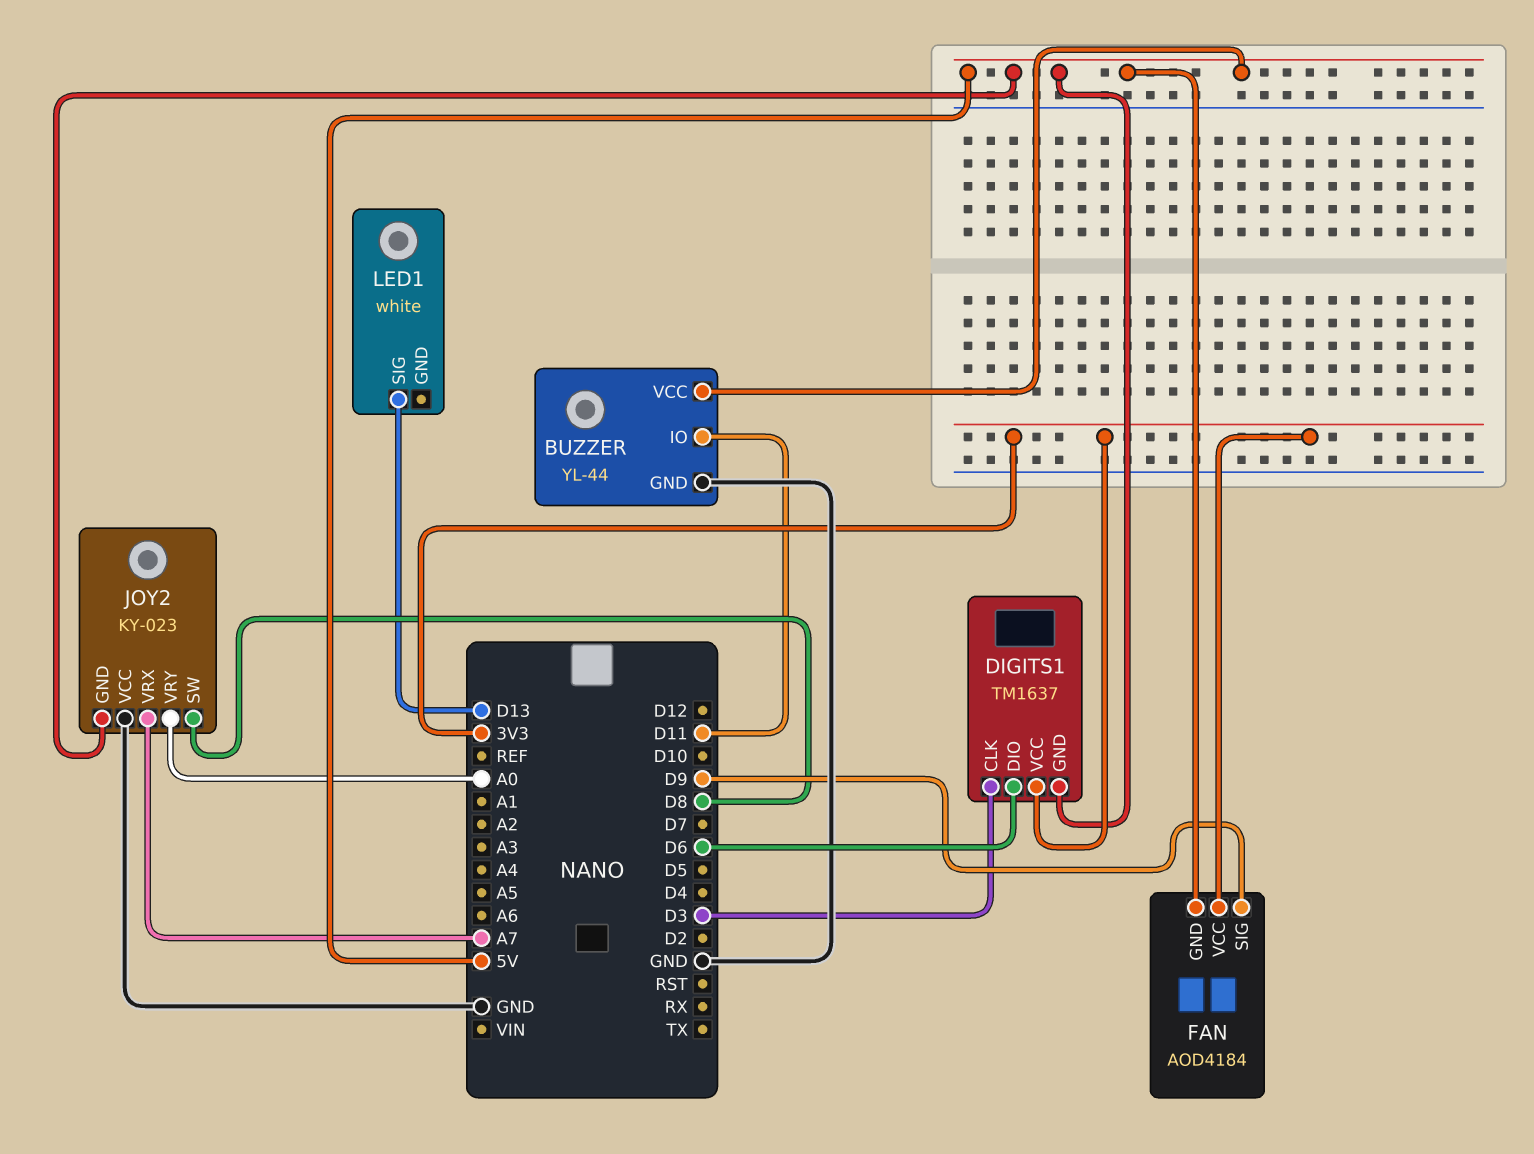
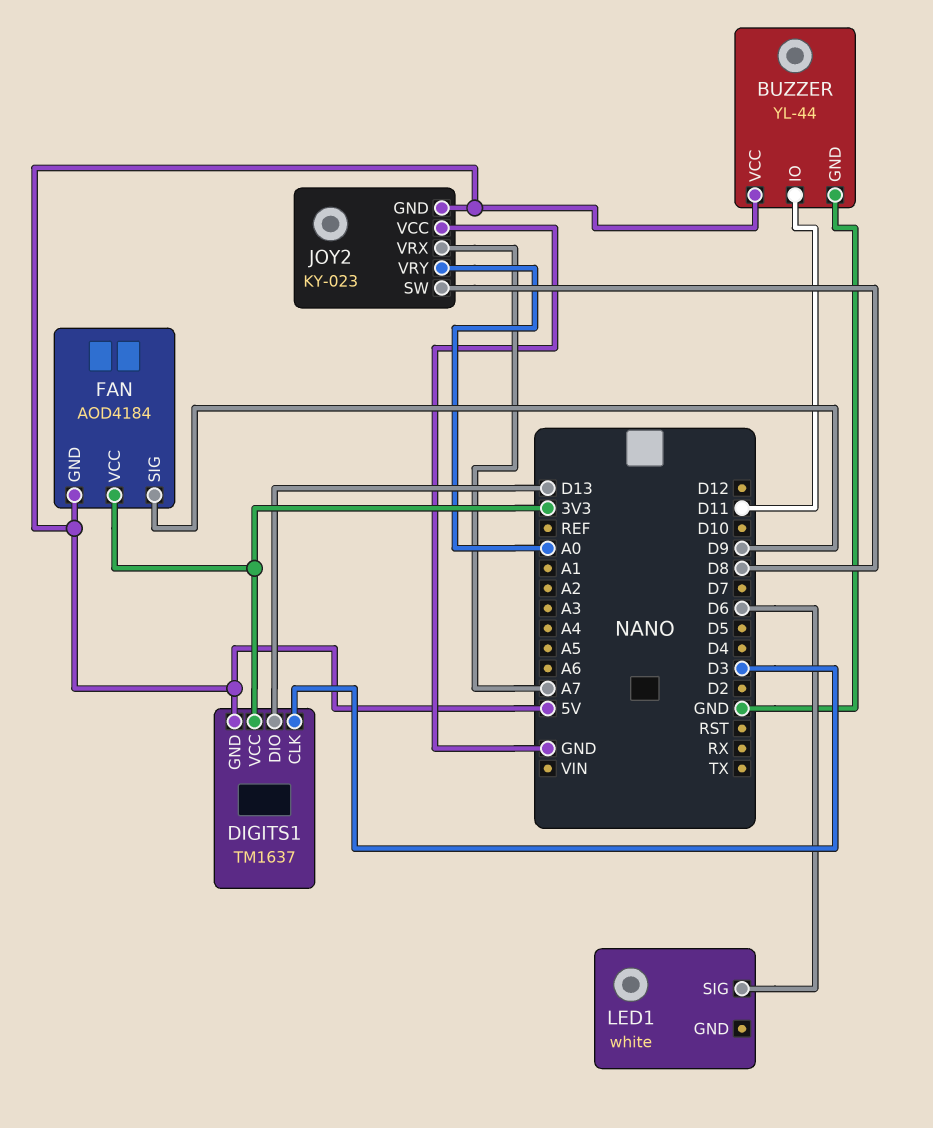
DIGITS1 pin DIO: D6 -> D13
LED1 pin SIG: D13 -> D6

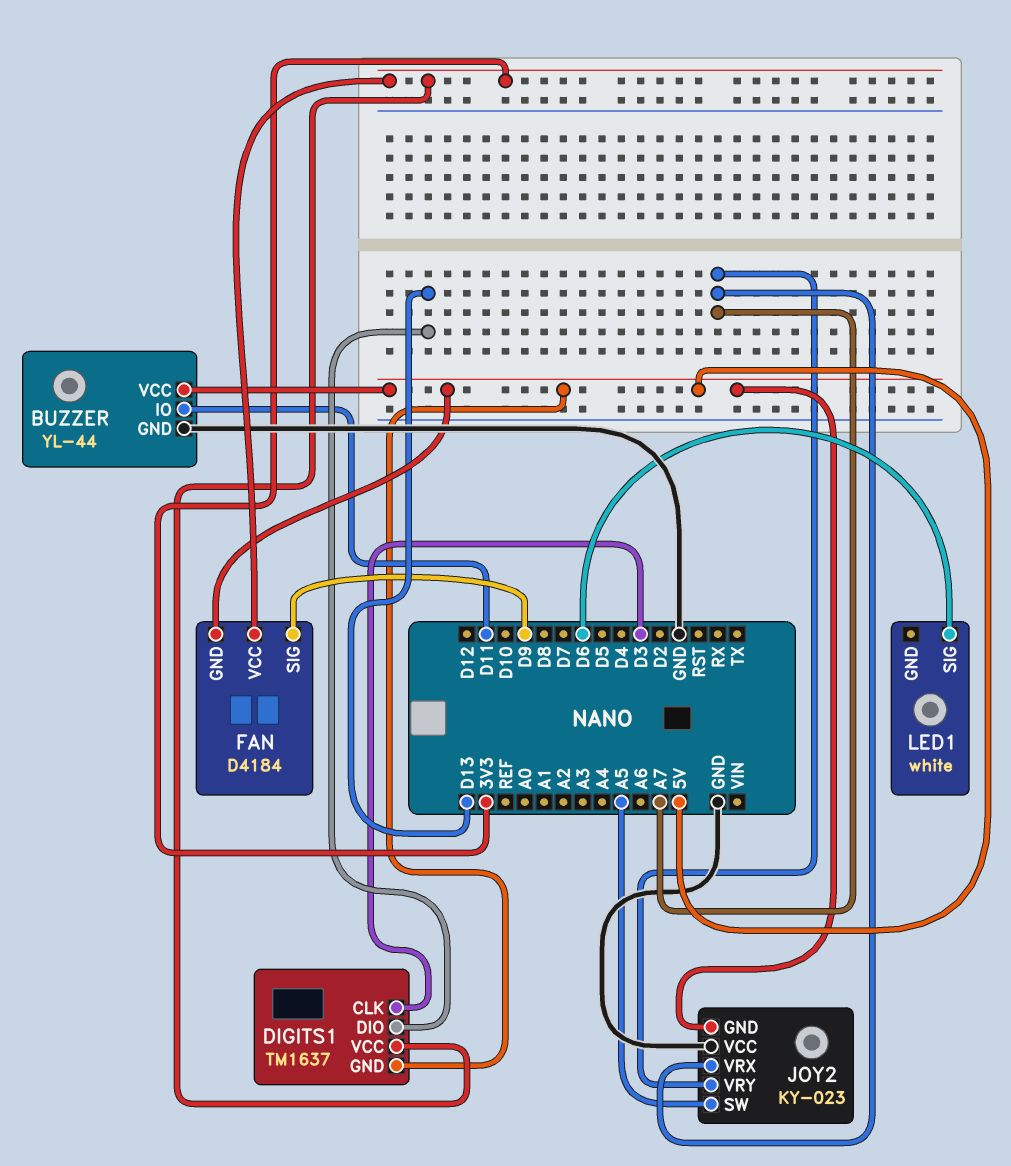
FAN: AOD4184 -> D4184
JOY2 pin SW: D8 -> A5
JOY2 pin VRY: A0 -> A7

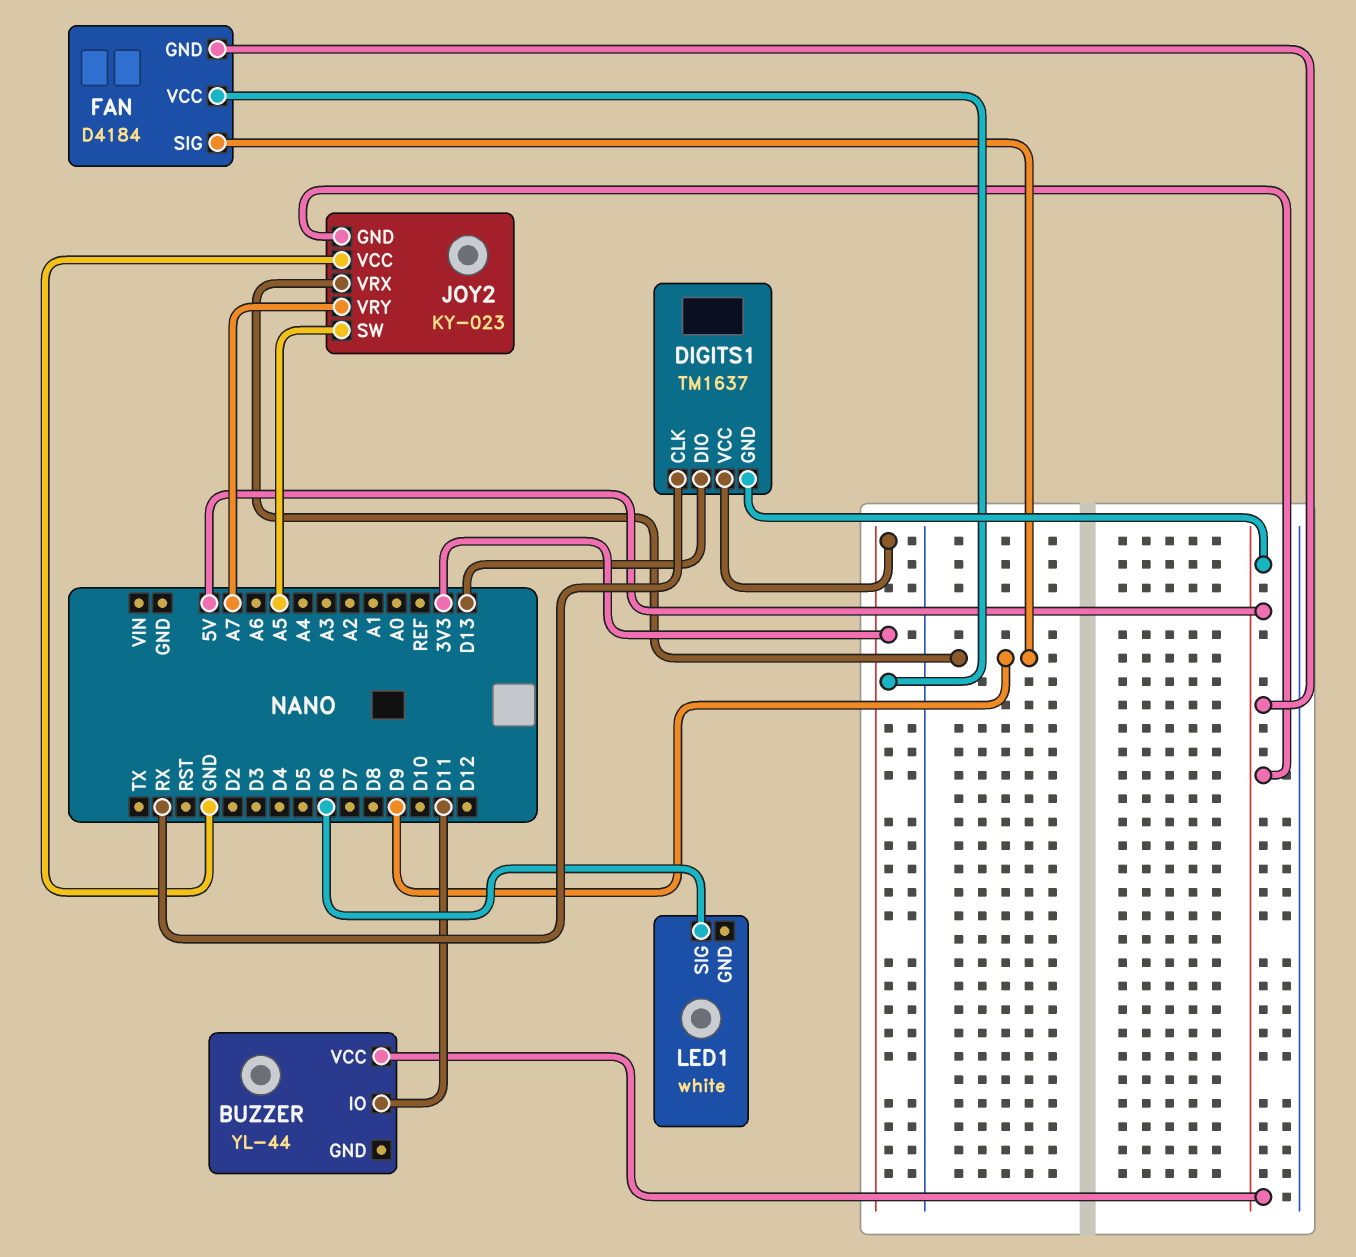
BUZZER pin GND: GND -> none
DIGITS1 pin CLK: D3 -> RX
JOY2 pin VRX: A7 -> D9

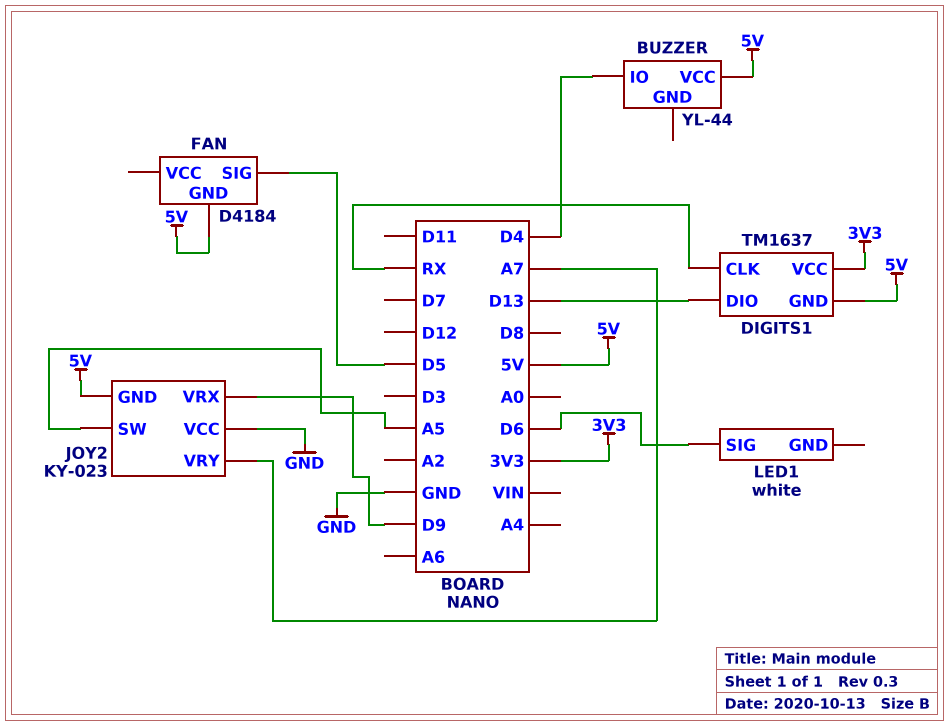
BUZZER pin IO: D11 -> D4
FAN pin SIG: D9 -> D5
FAN pin VCC: 3V3 -> none

